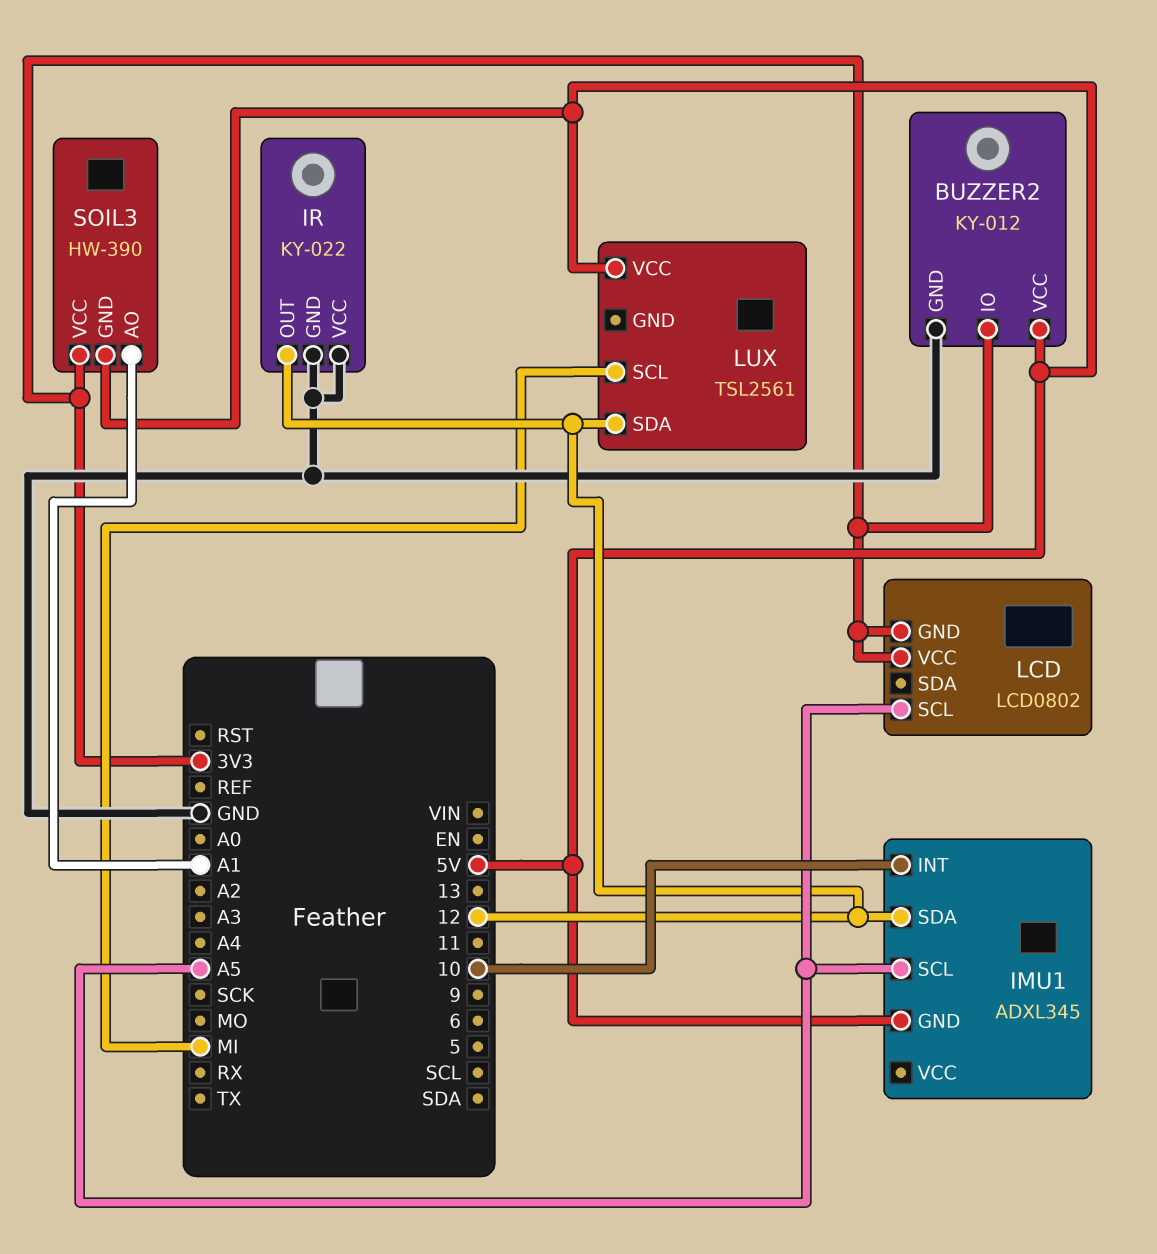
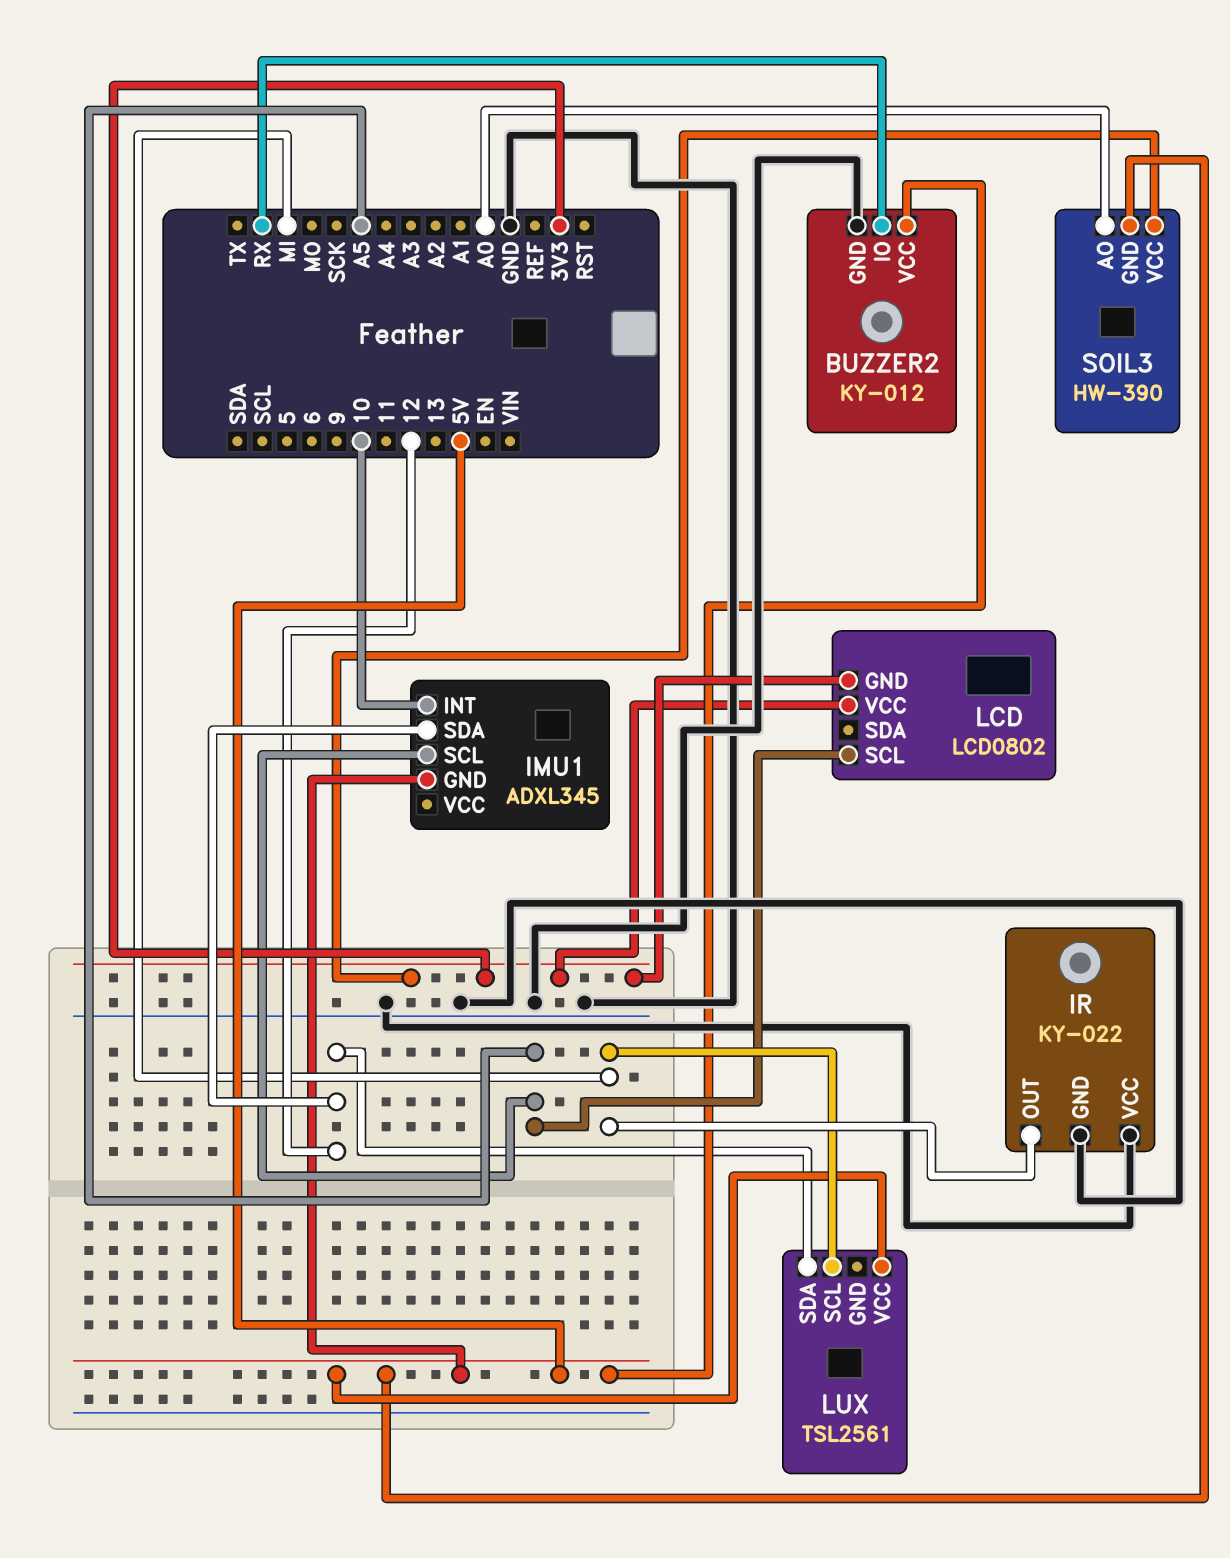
BUZZER2 pin IO: 3V3 -> RX
IR pin OUT: 12 -> MI
SOIL3 pin AO: A1 -> A0

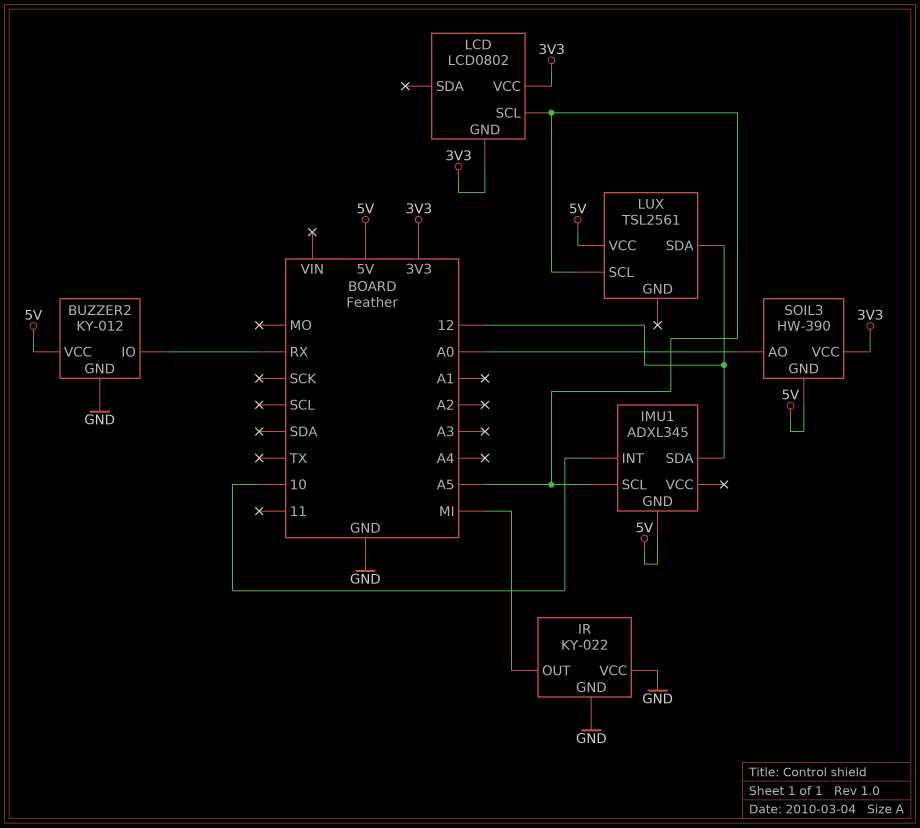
LUX pin SCL: MI -> A5

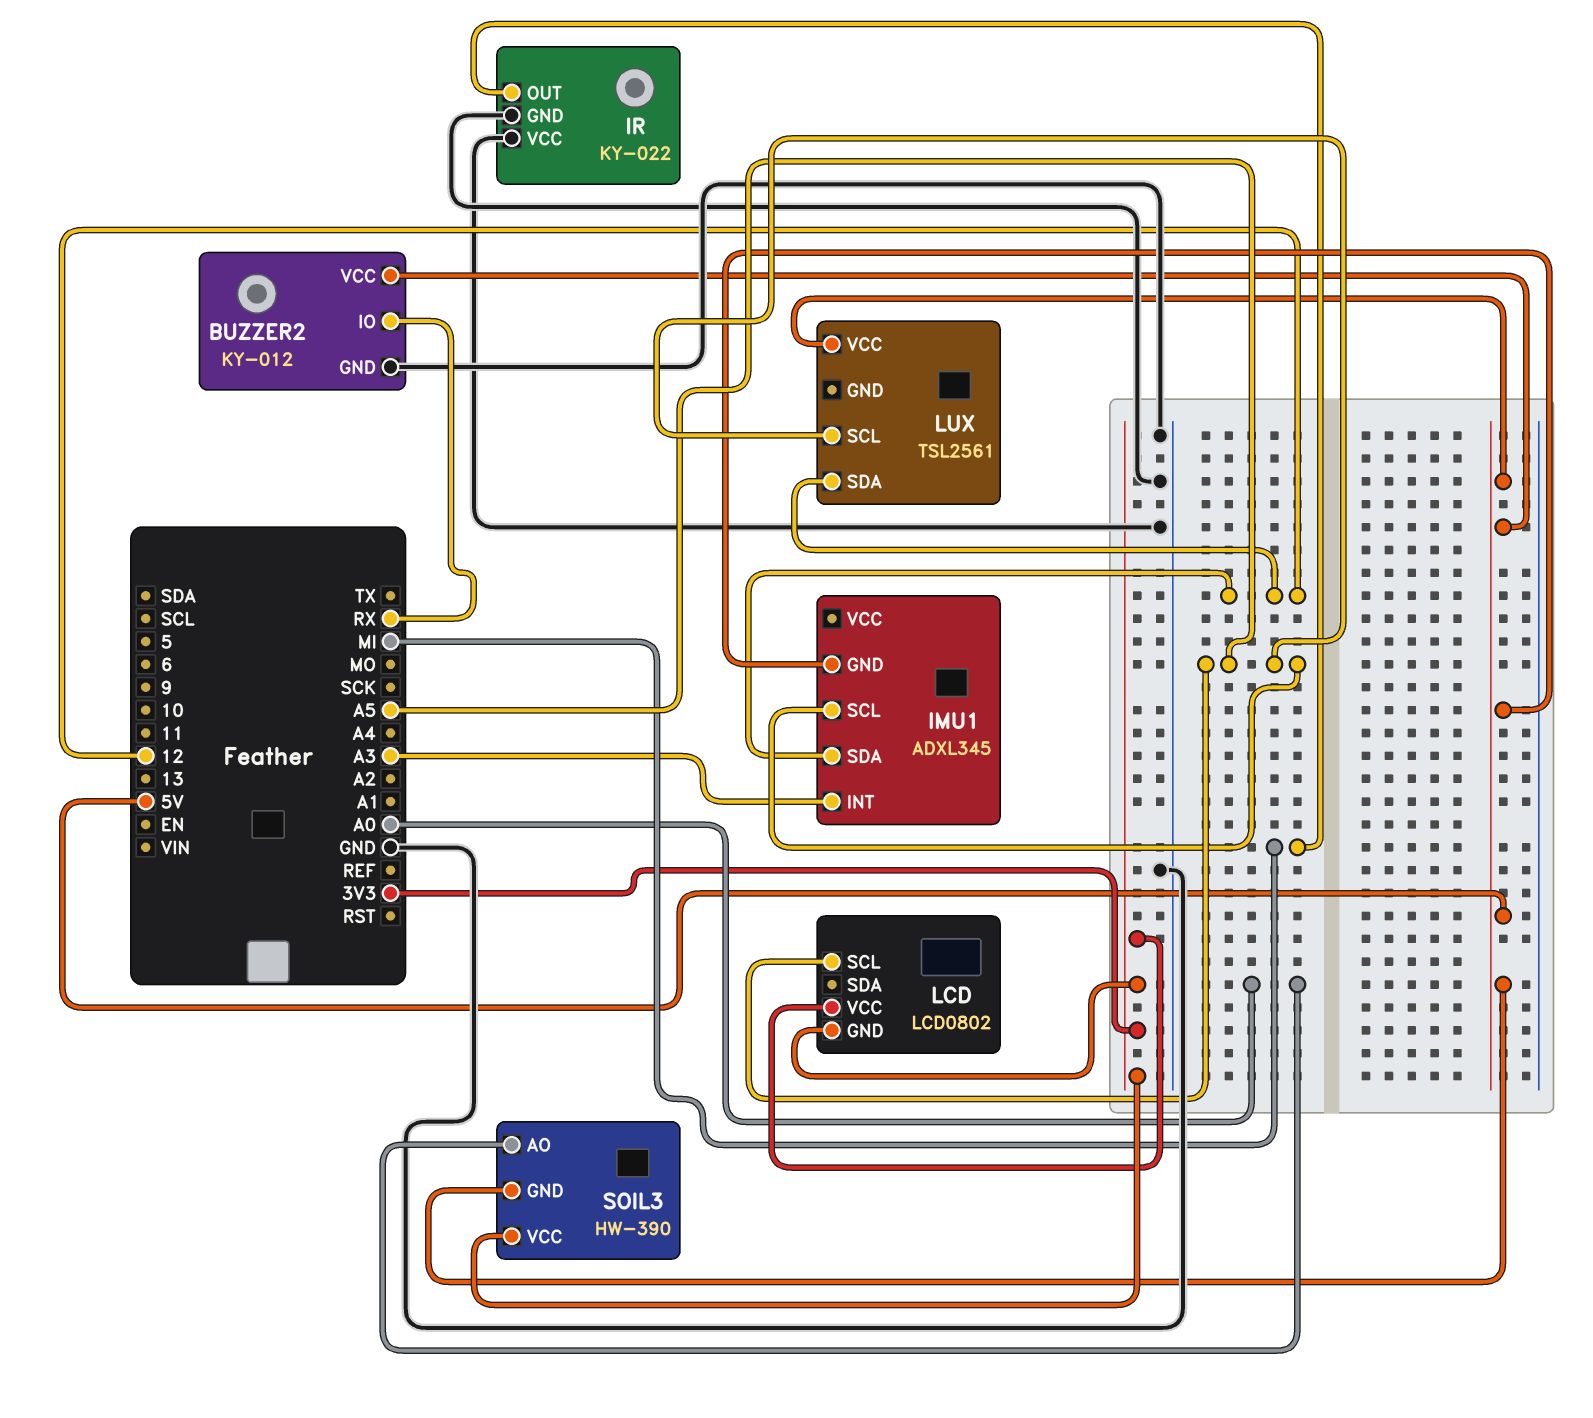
IMU1 pin INT: 10 -> A3

